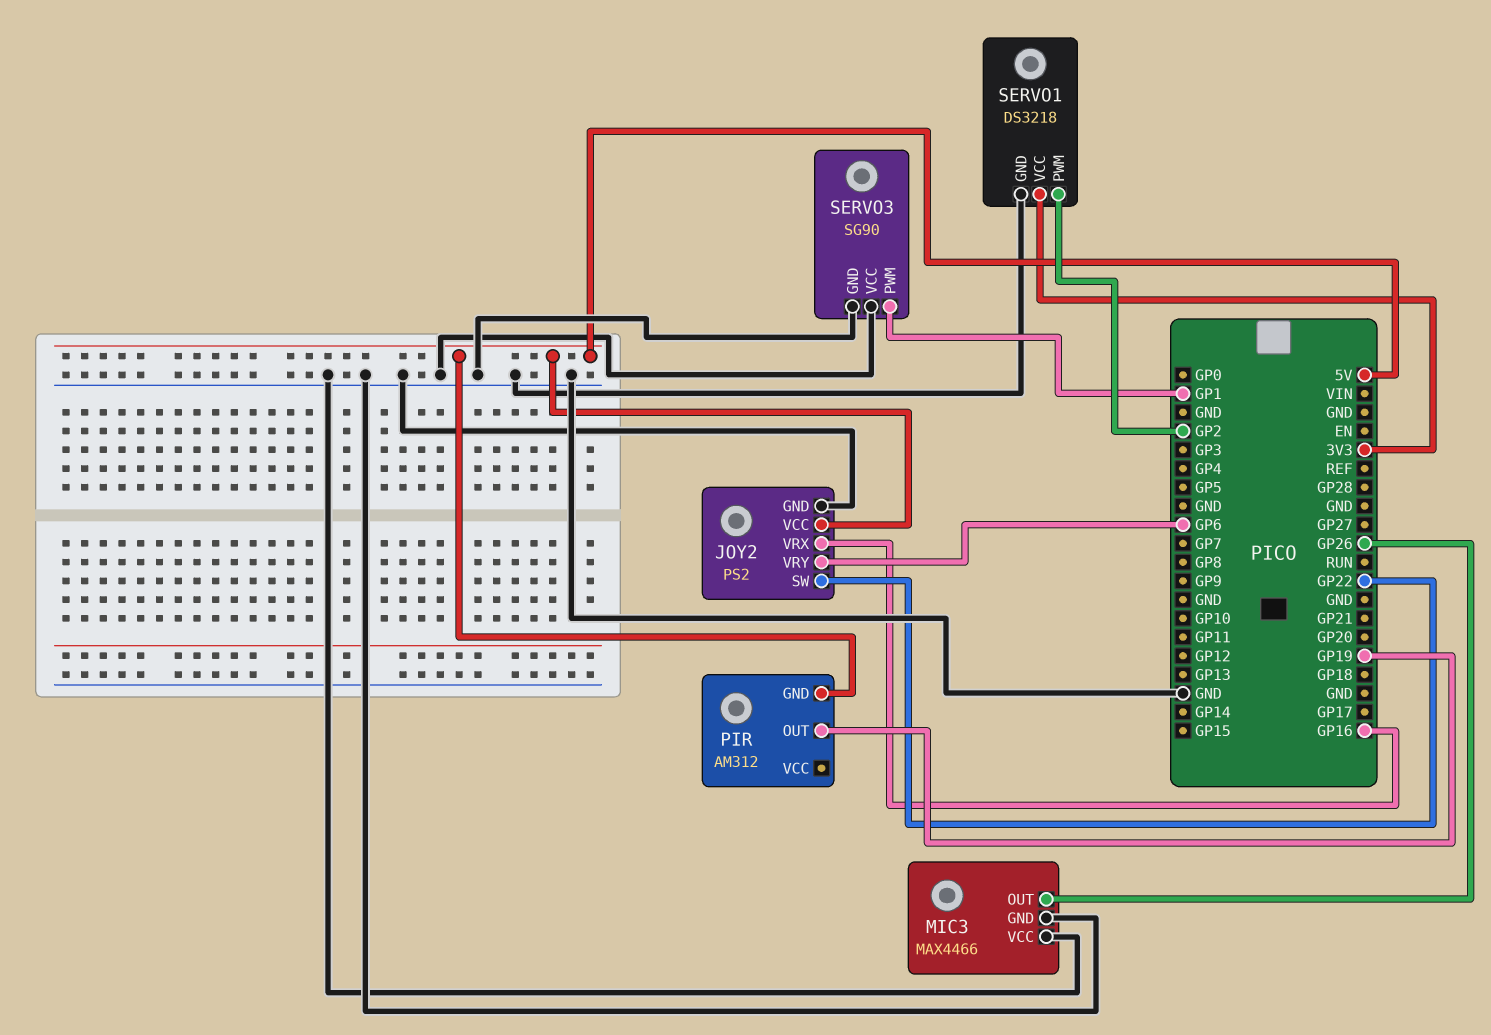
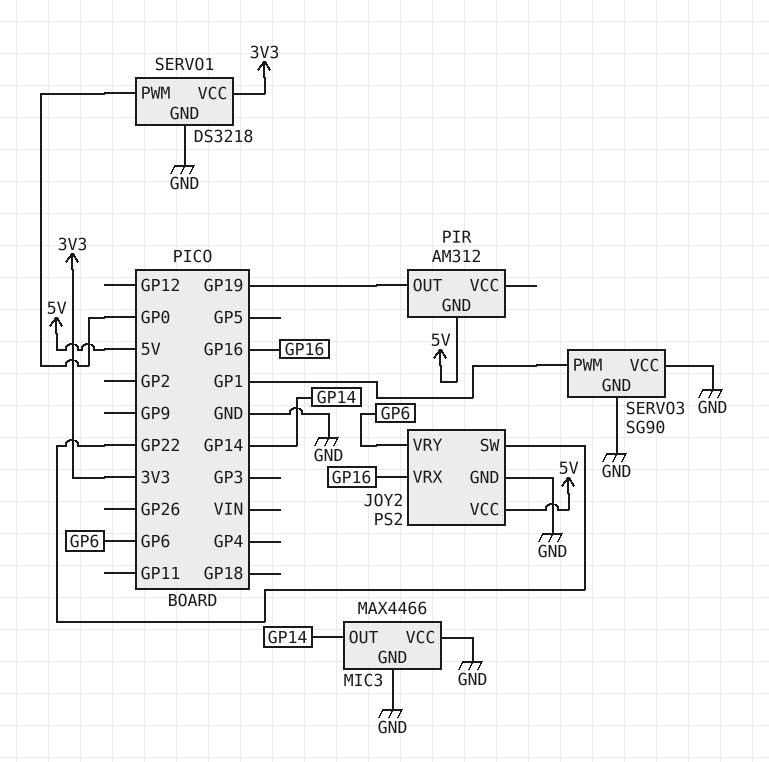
MIC3 pin OUT: GP26 -> GP14
SERVO1 pin PWM: GP2 -> GP0

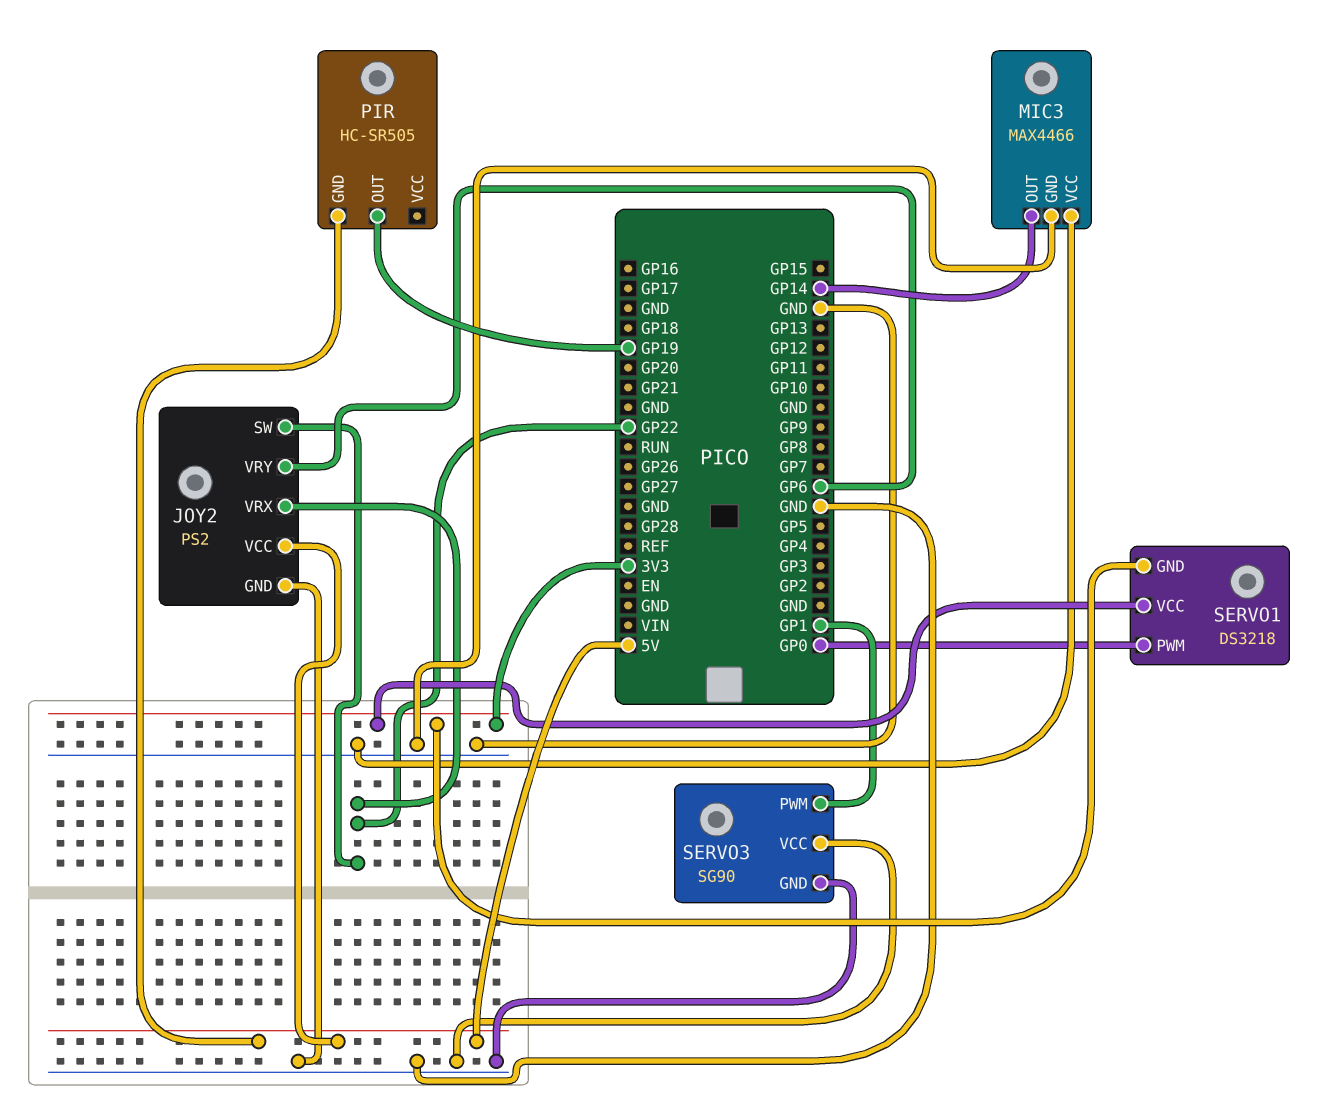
JOY2 pin VRX: GP16 -> GP22
PIR: AM312 -> HC-SR505
SERVO1 pin GND: GND -> 3V3

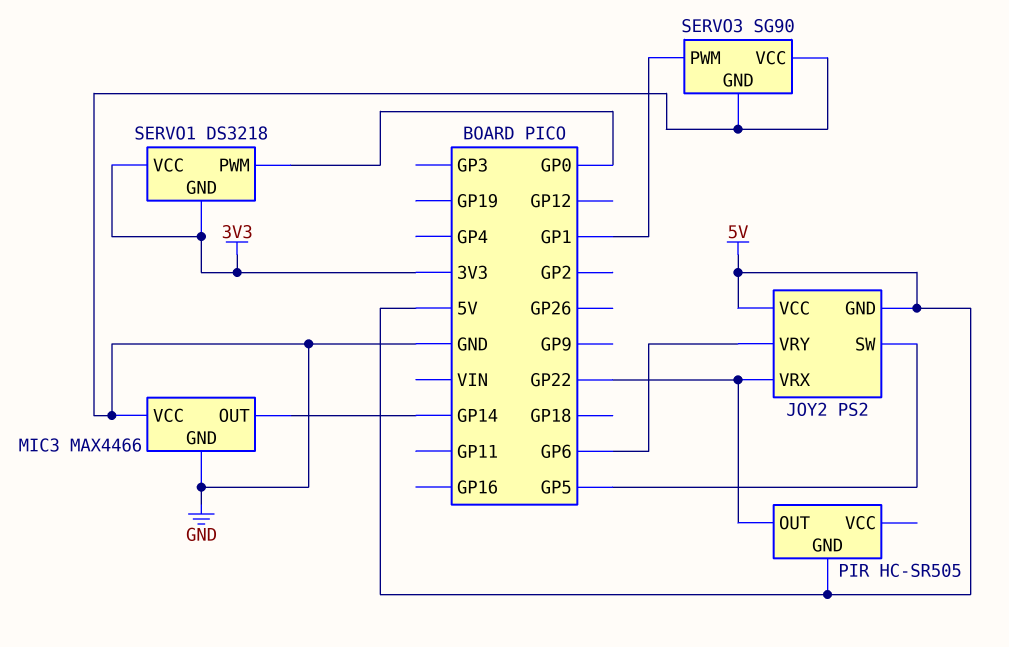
JOY2 pin GND: GND -> 5V
JOY2 pin SW: GP22 -> GP5
PIR pin OUT: GP19 -> GP22

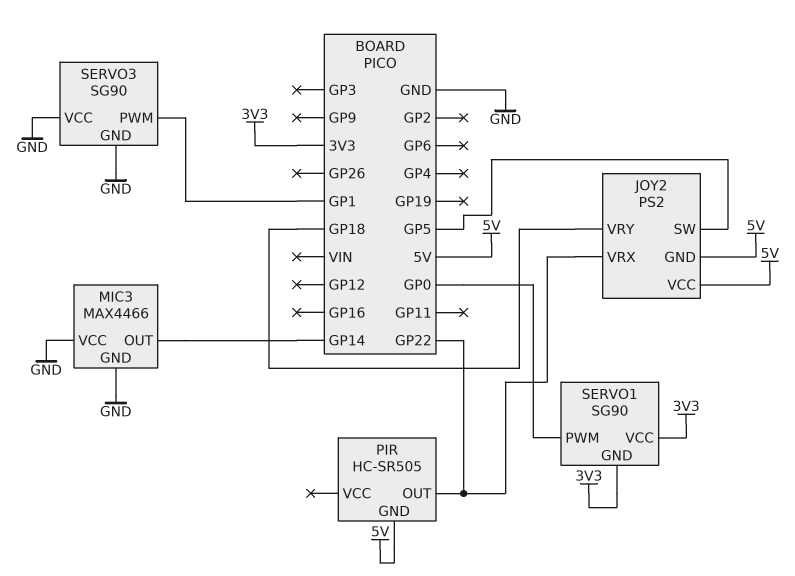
JOY2 pin VRY: GP6 -> GP18
SERVO1: DS3218 -> SG90

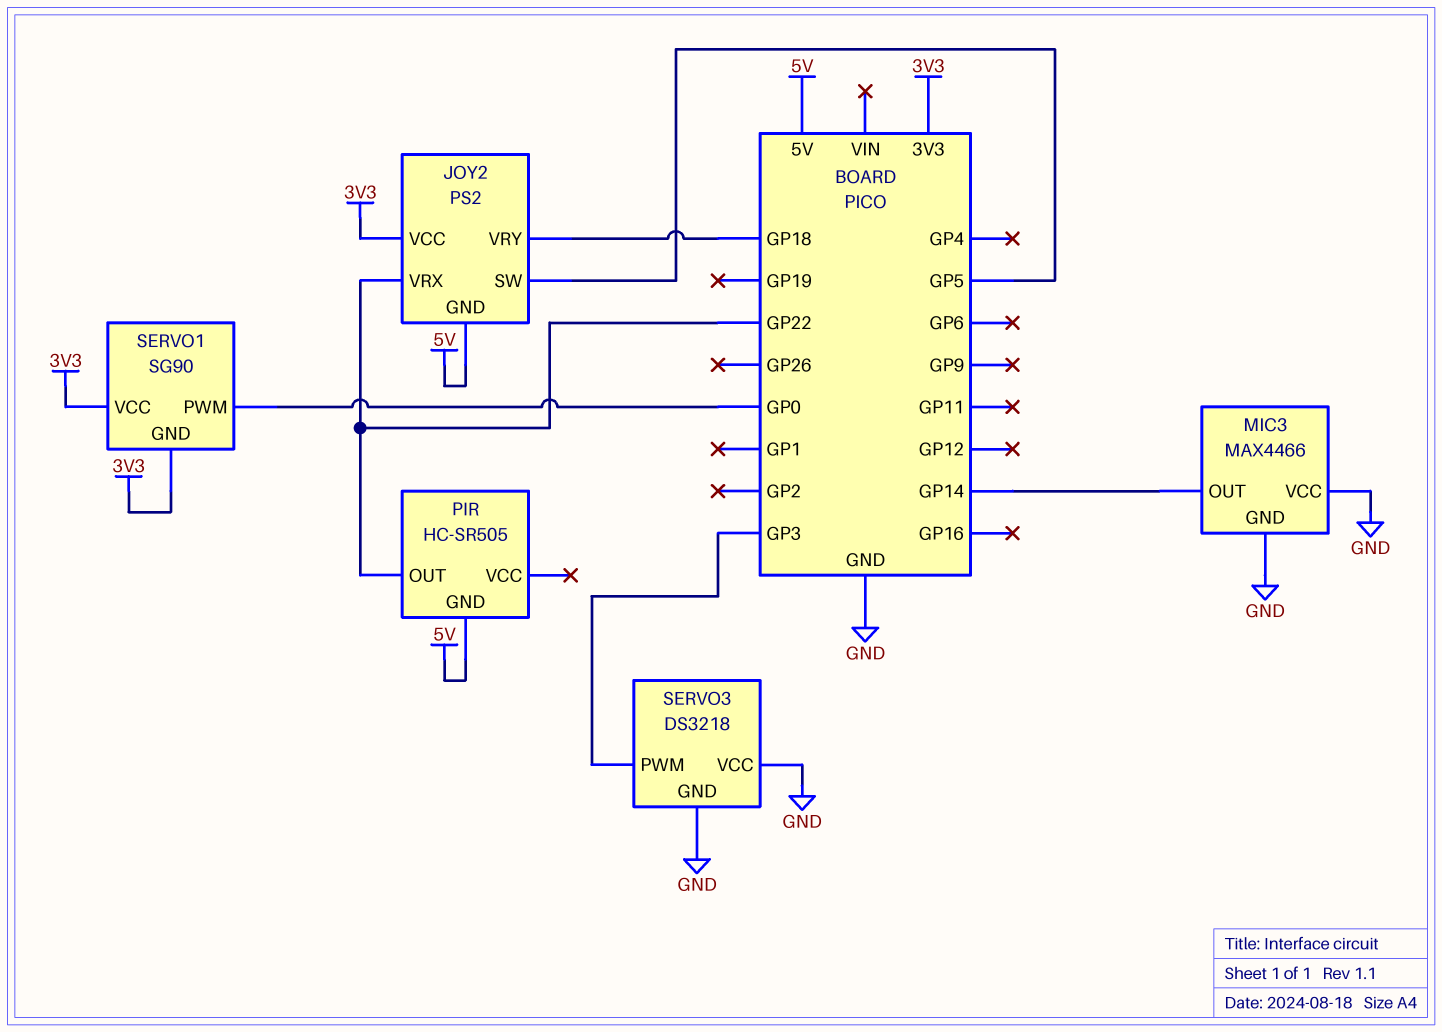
JOY2 pin VCC: 5V -> 3V3
SERVO3: SG90 -> DS3218
SERVO3 pin PWM: GP1 -> GP3

